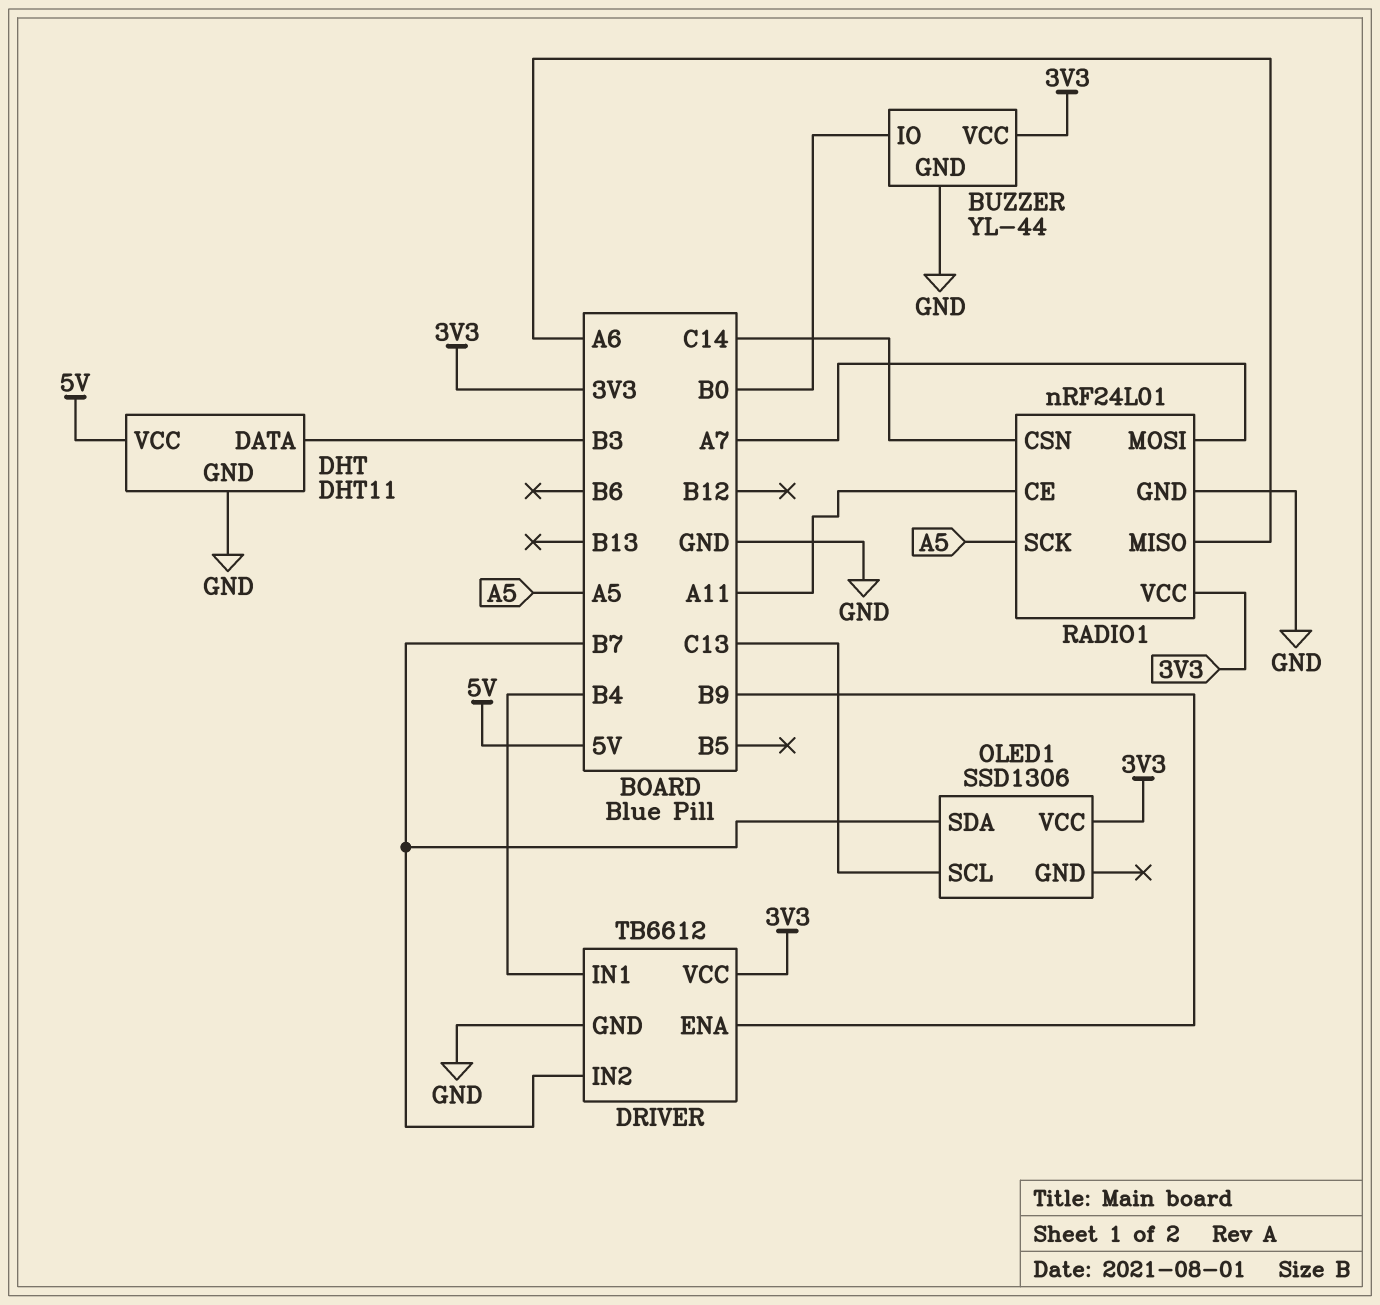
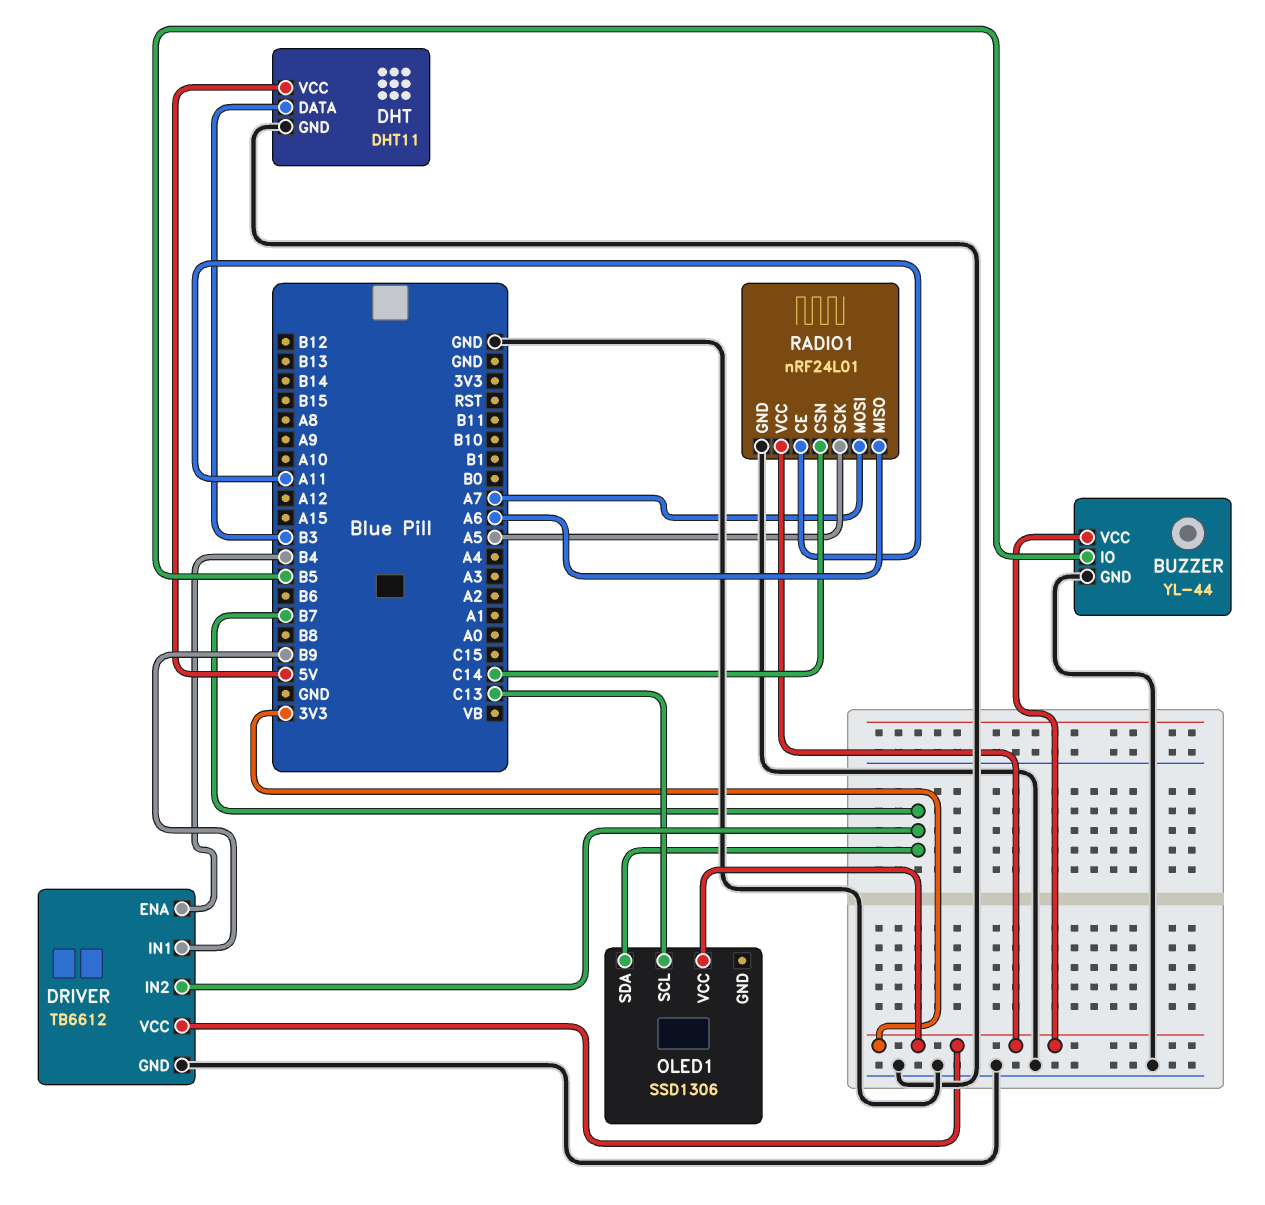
BUZZER pin IO: B0 -> B5
DRIVER pin ENA: B9 -> B4
DRIVER pin IN1: B4 -> B9

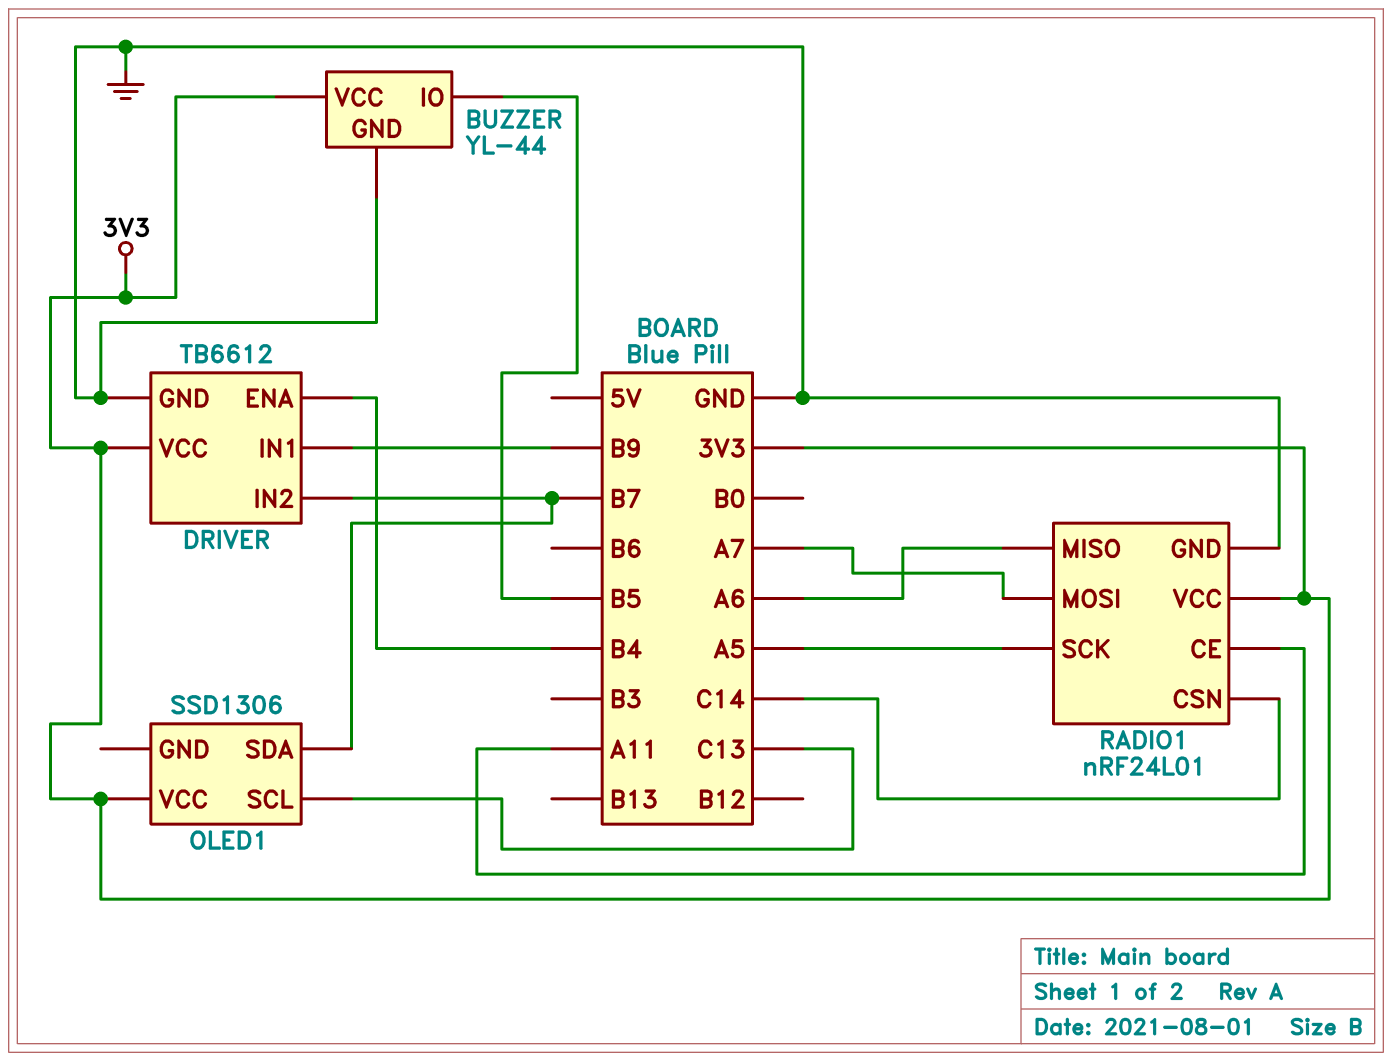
DHT: DHT11 -> none
DHT pin DATA: B3 -> none
DHT pin GND: GND -> none
DHT pin VCC: 5V -> none

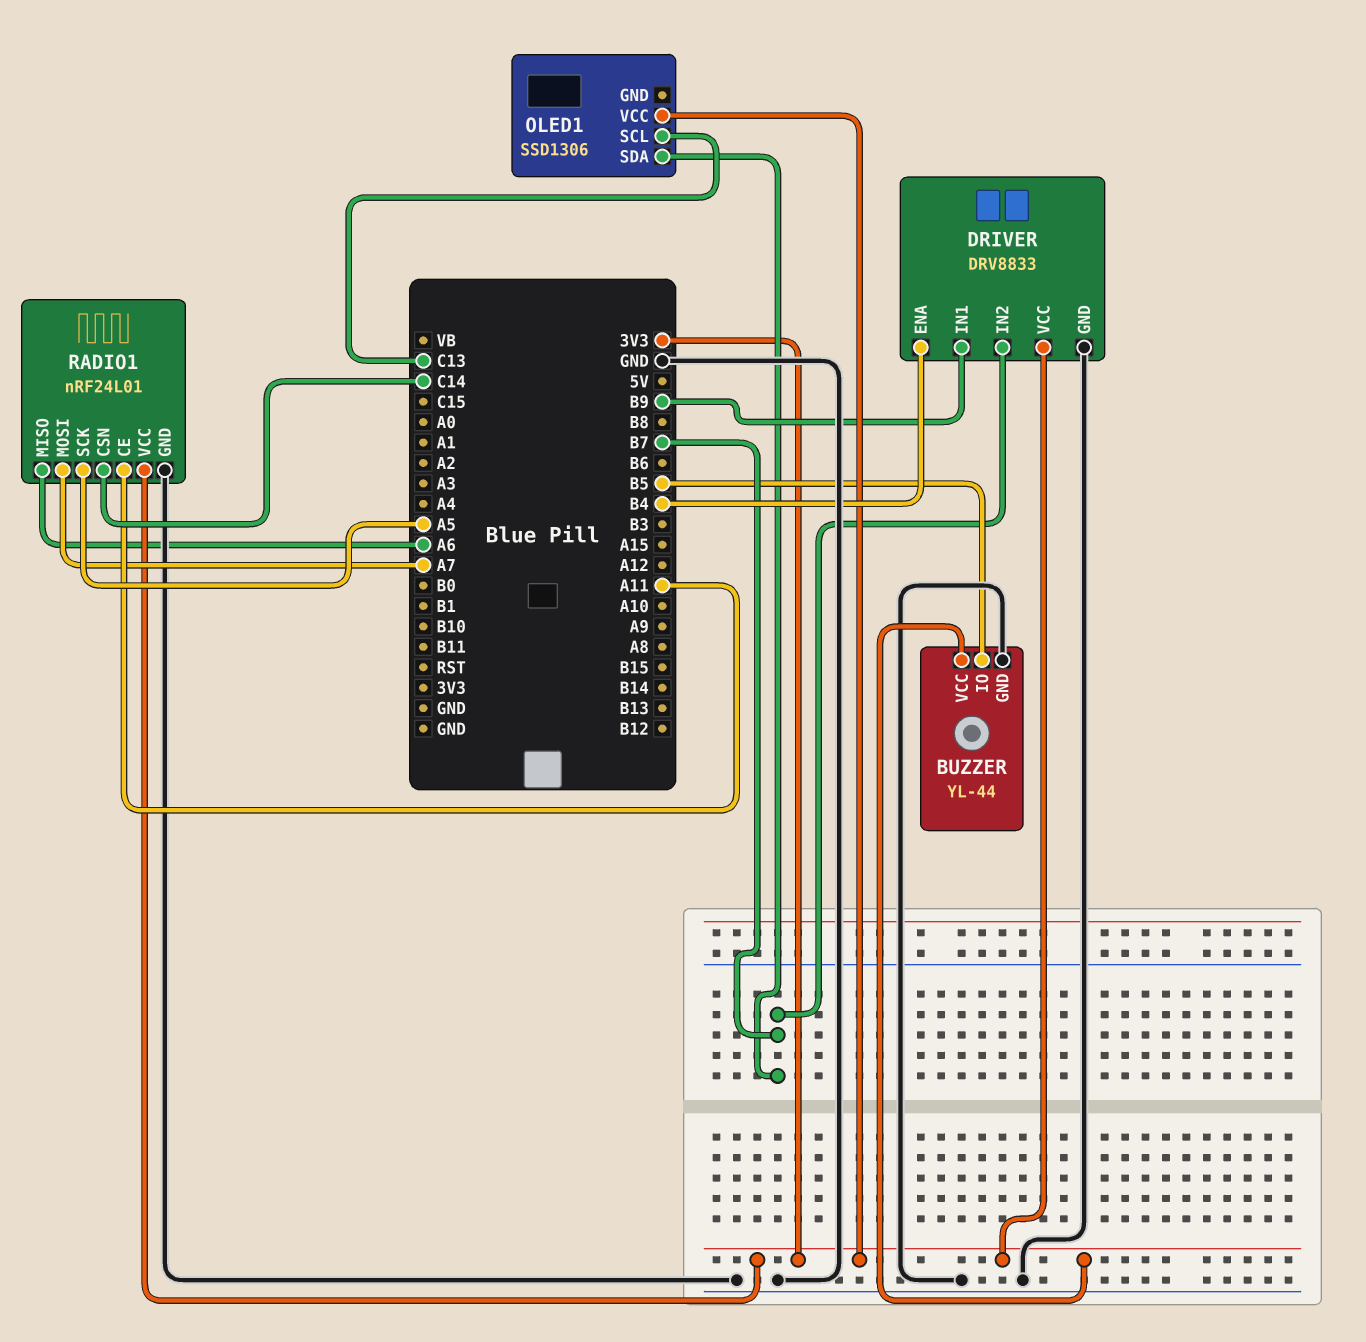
DRIVER: TB6612 -> DRV8833

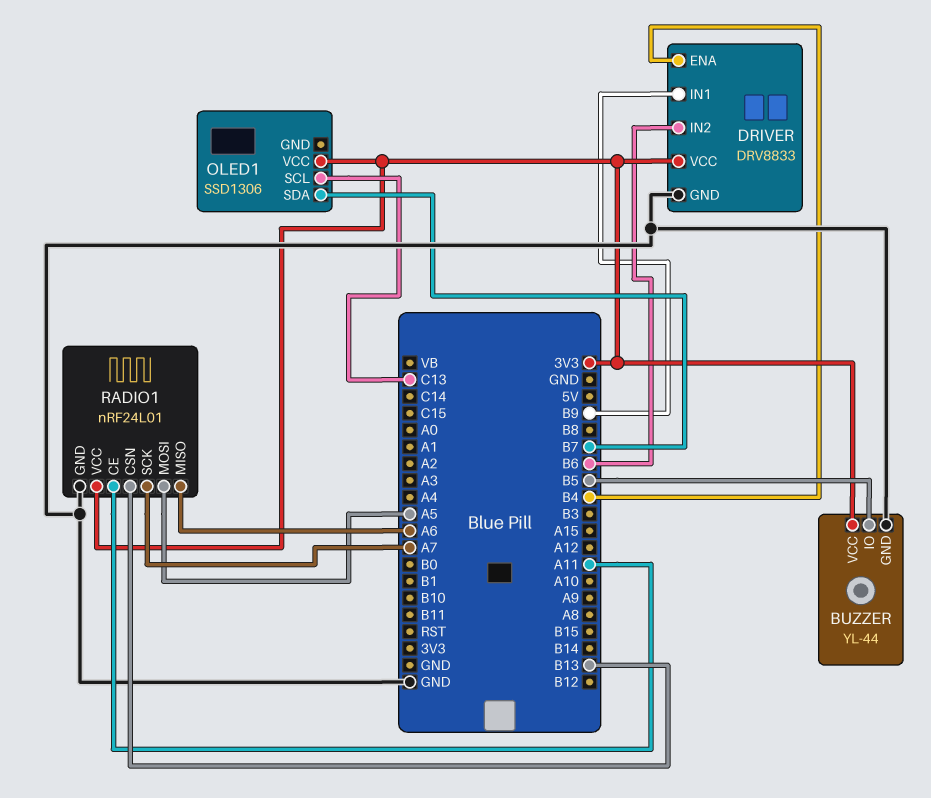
DRIVER pin IN2: B7 -> B6
RADIO1 pin CSN: C14 -> B13
RADIO1 pin MOSI: A7 -> A5
RADIO1 pin SCK: A5 -> A7

